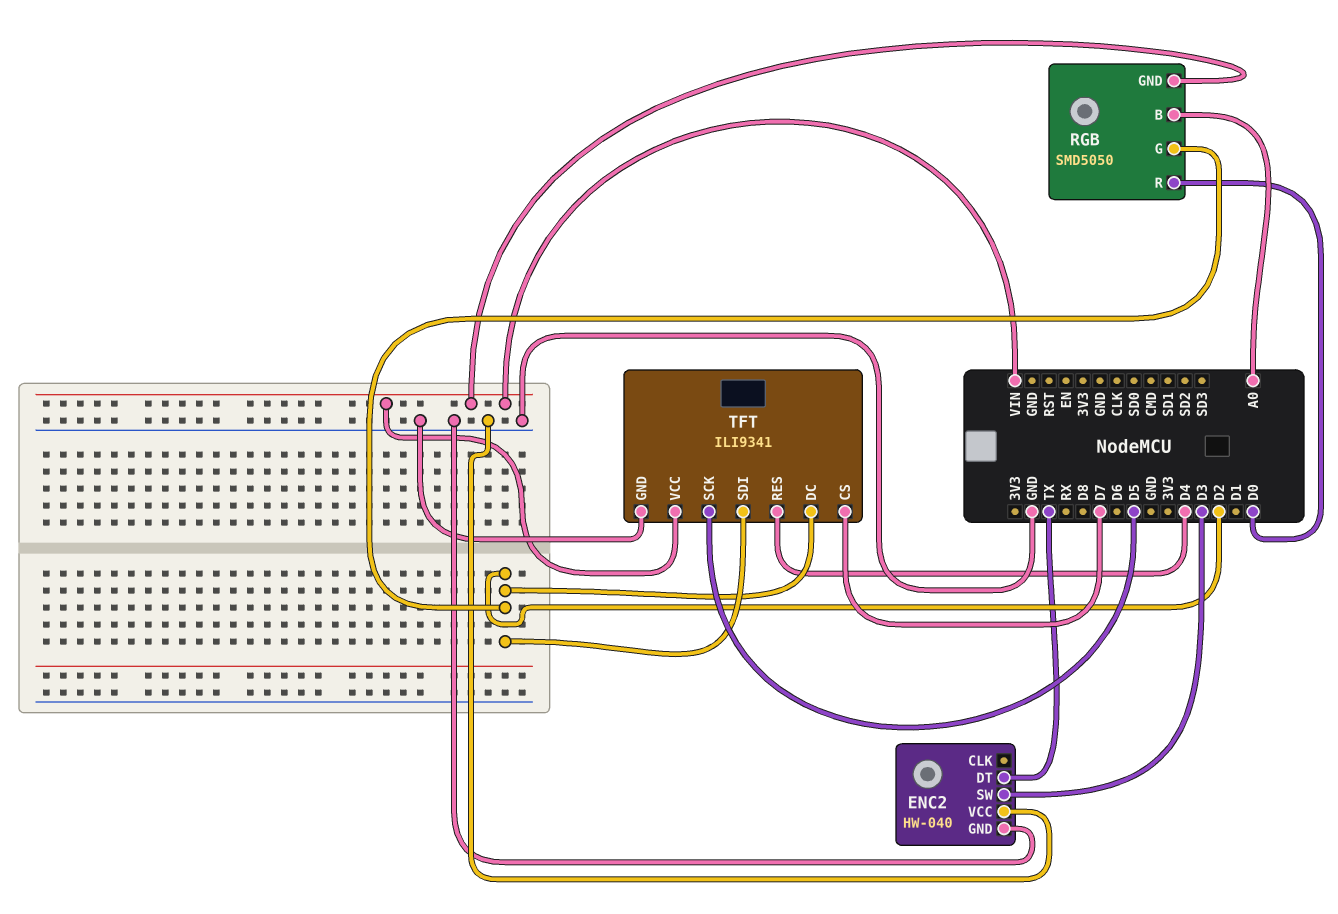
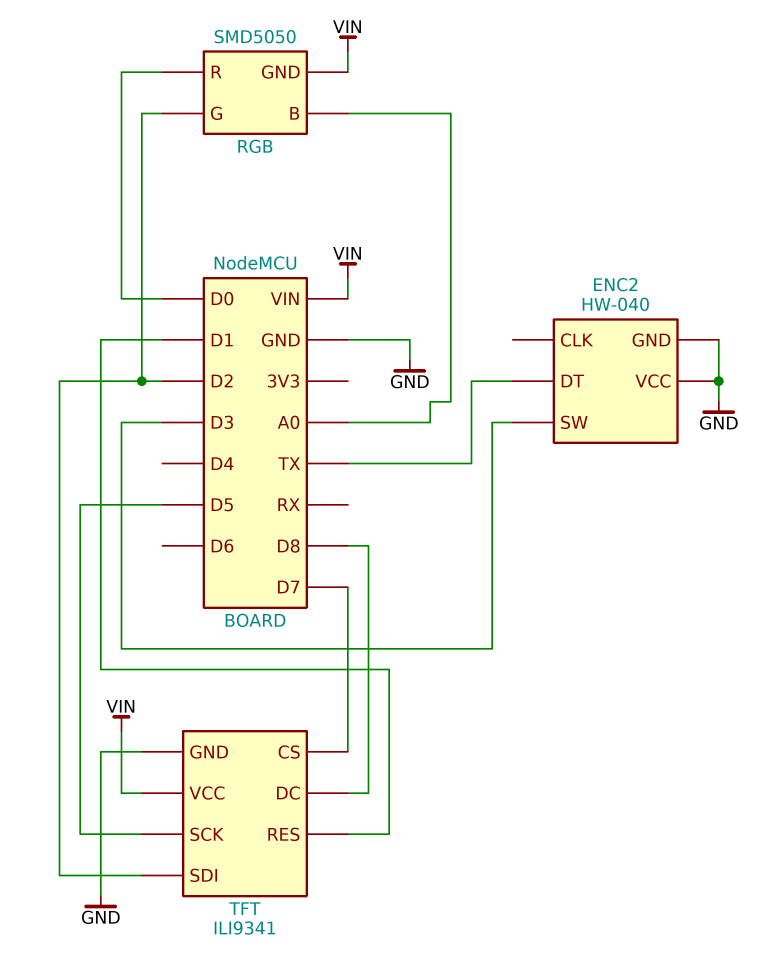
TFT pin DC: D2 -> D8
TFT pin RES: D4 -> D1

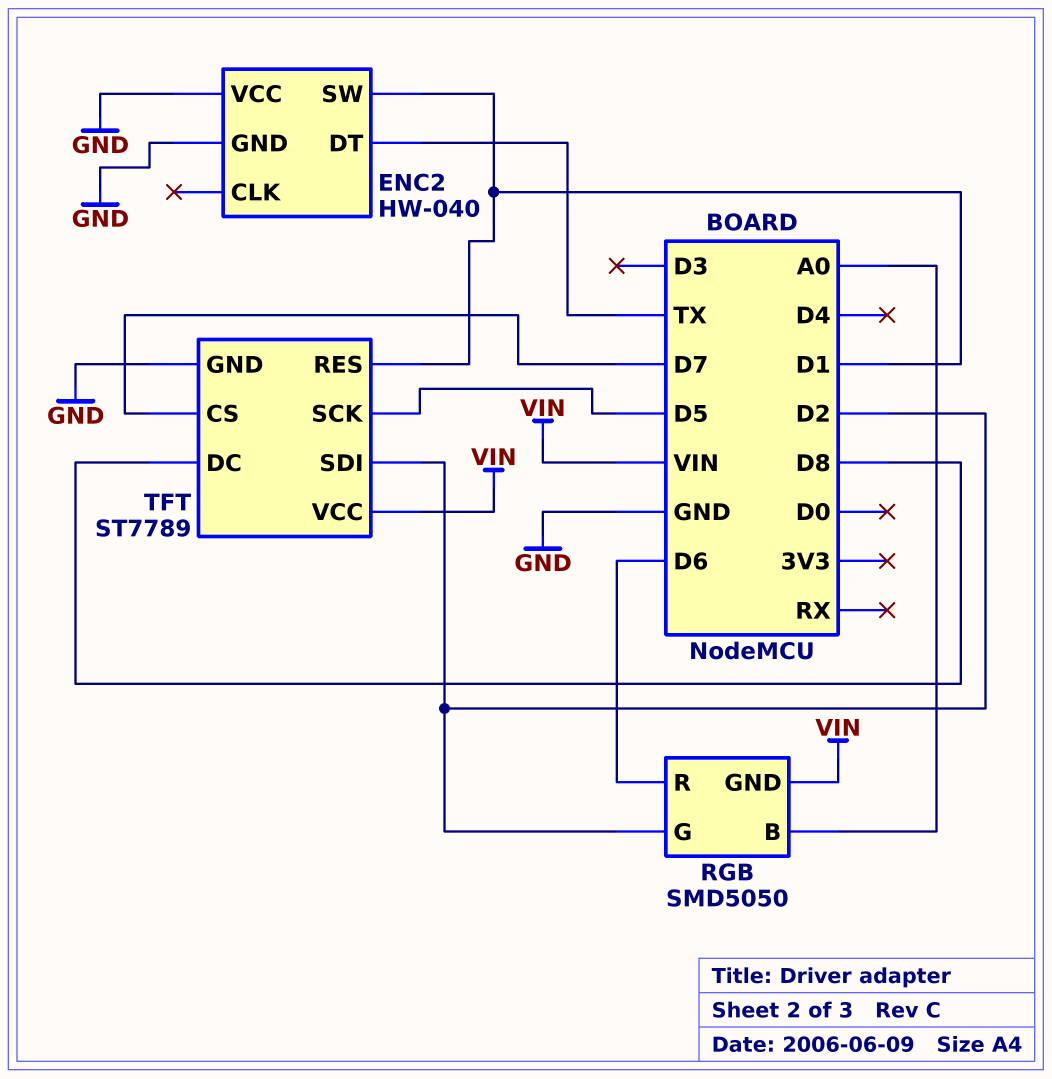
ENC2 pin SW: D3 -> D1
RGB pin R: D0 -> D6
TFT: ILI9341 -> ST7789

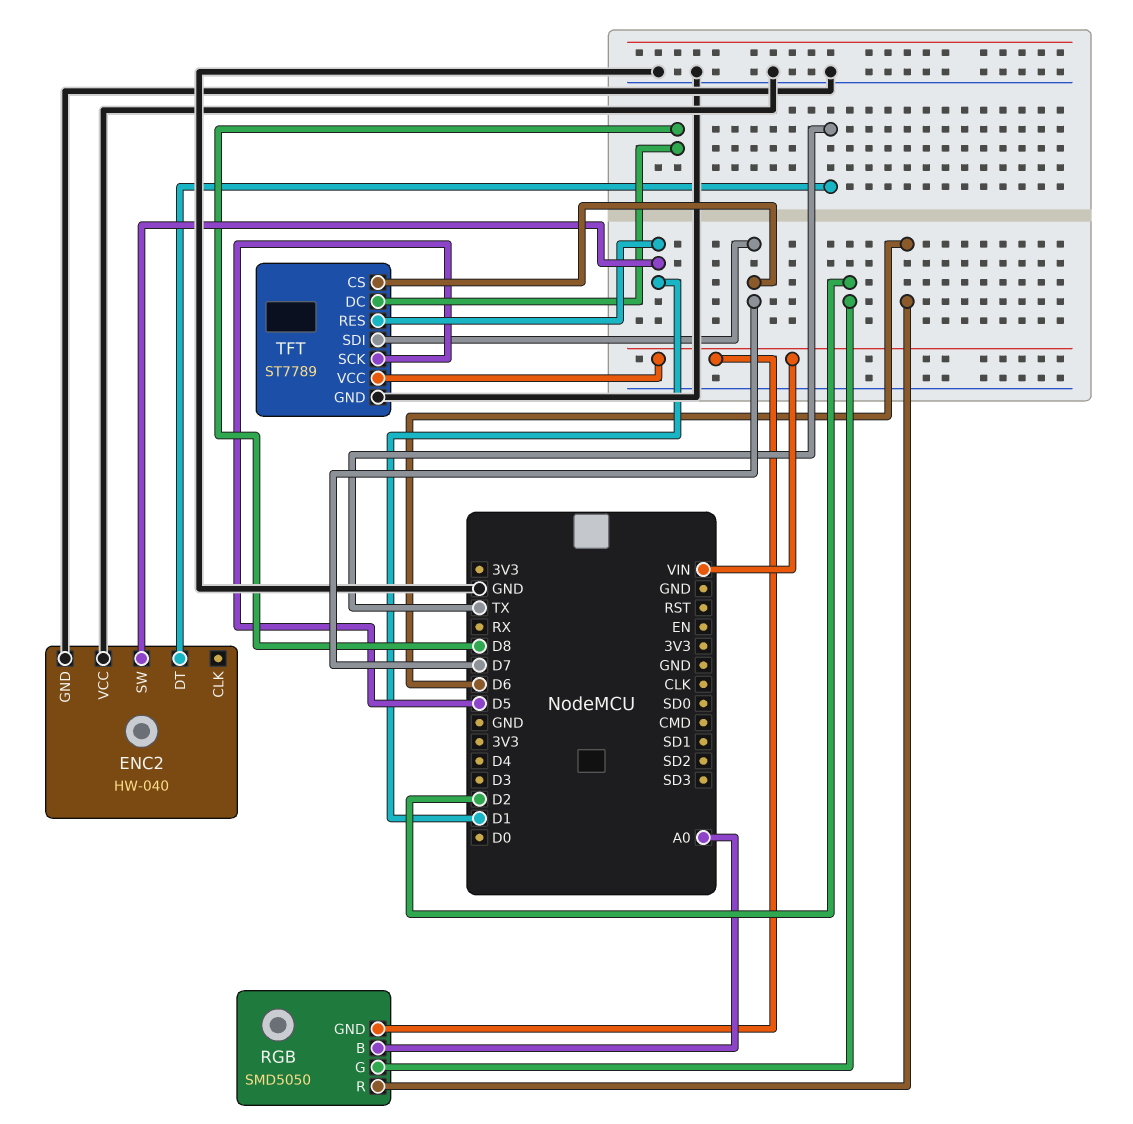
TFT pin SDI: D2 -> D7

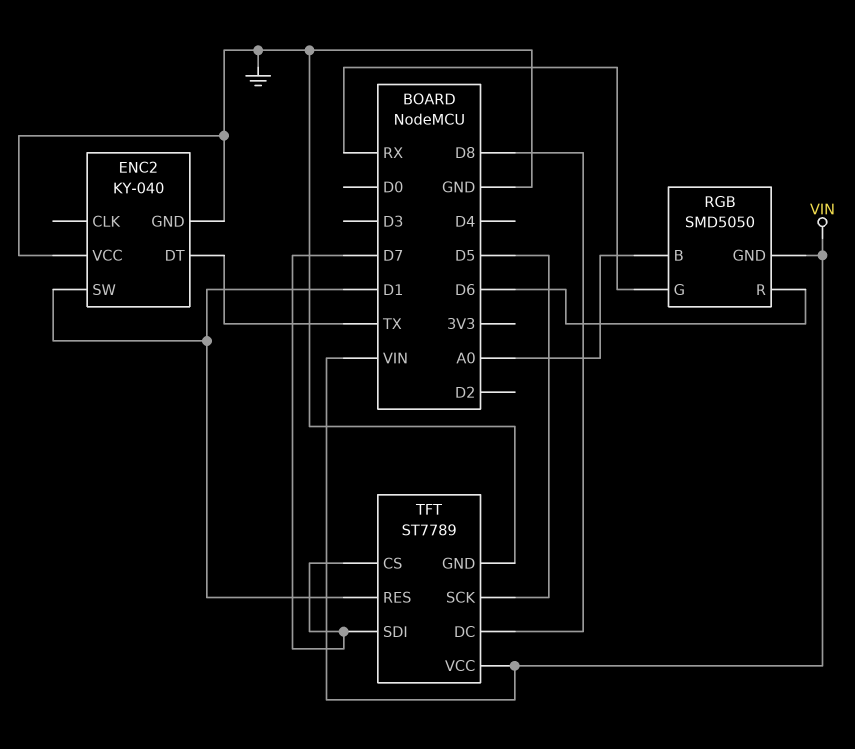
ENC2: HW-040 -> KY-040
RGB pin G: D2 -> RX

